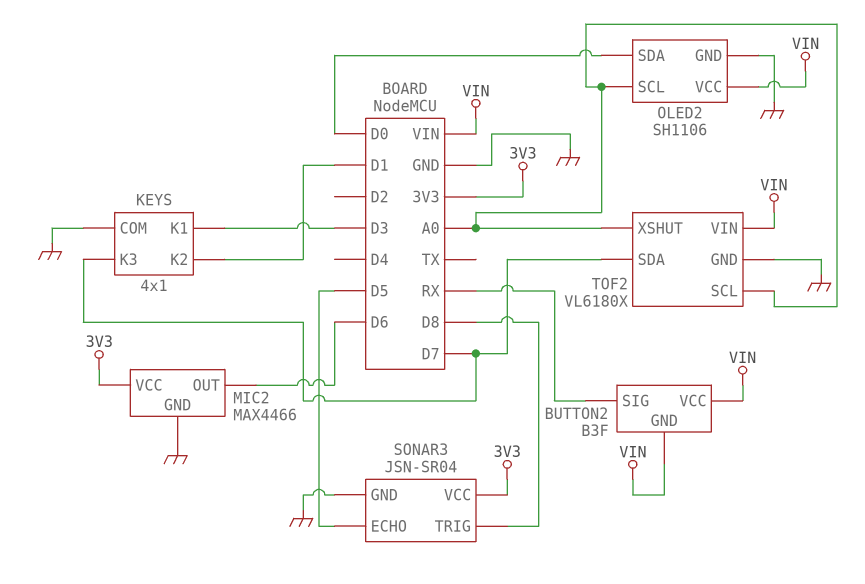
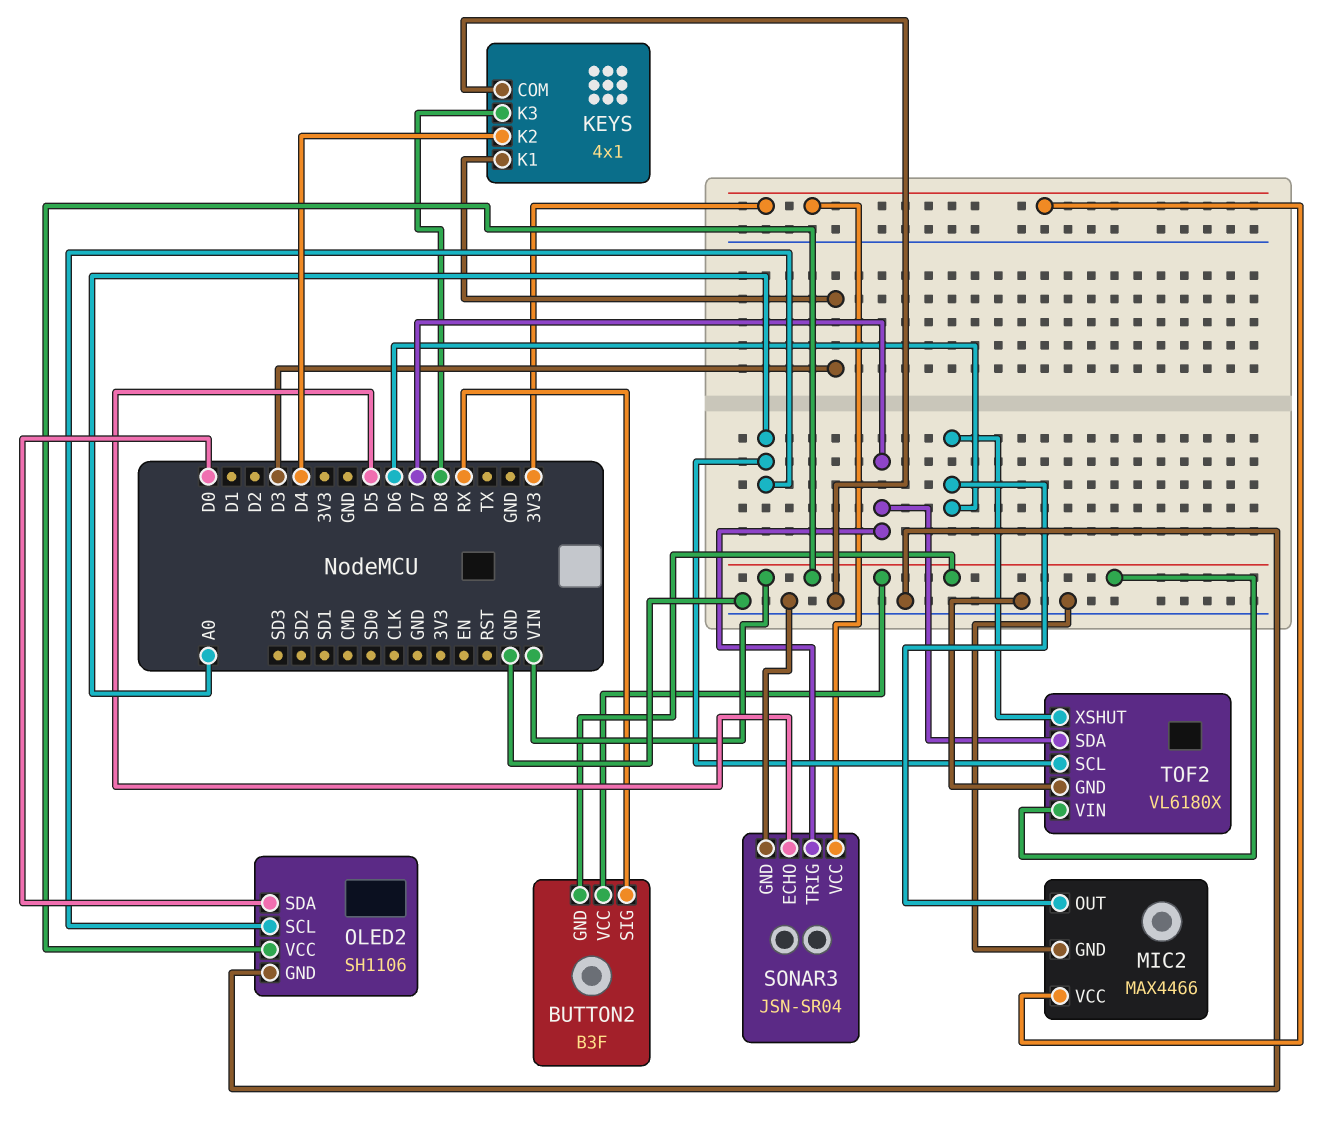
KEYS pin K2: D1 -> D4
KEYS pin K3: D7 -> D8
SONAR3 pin TRIG: D8 -> D7
TOF2 pin XSHUT: A0 -> D6

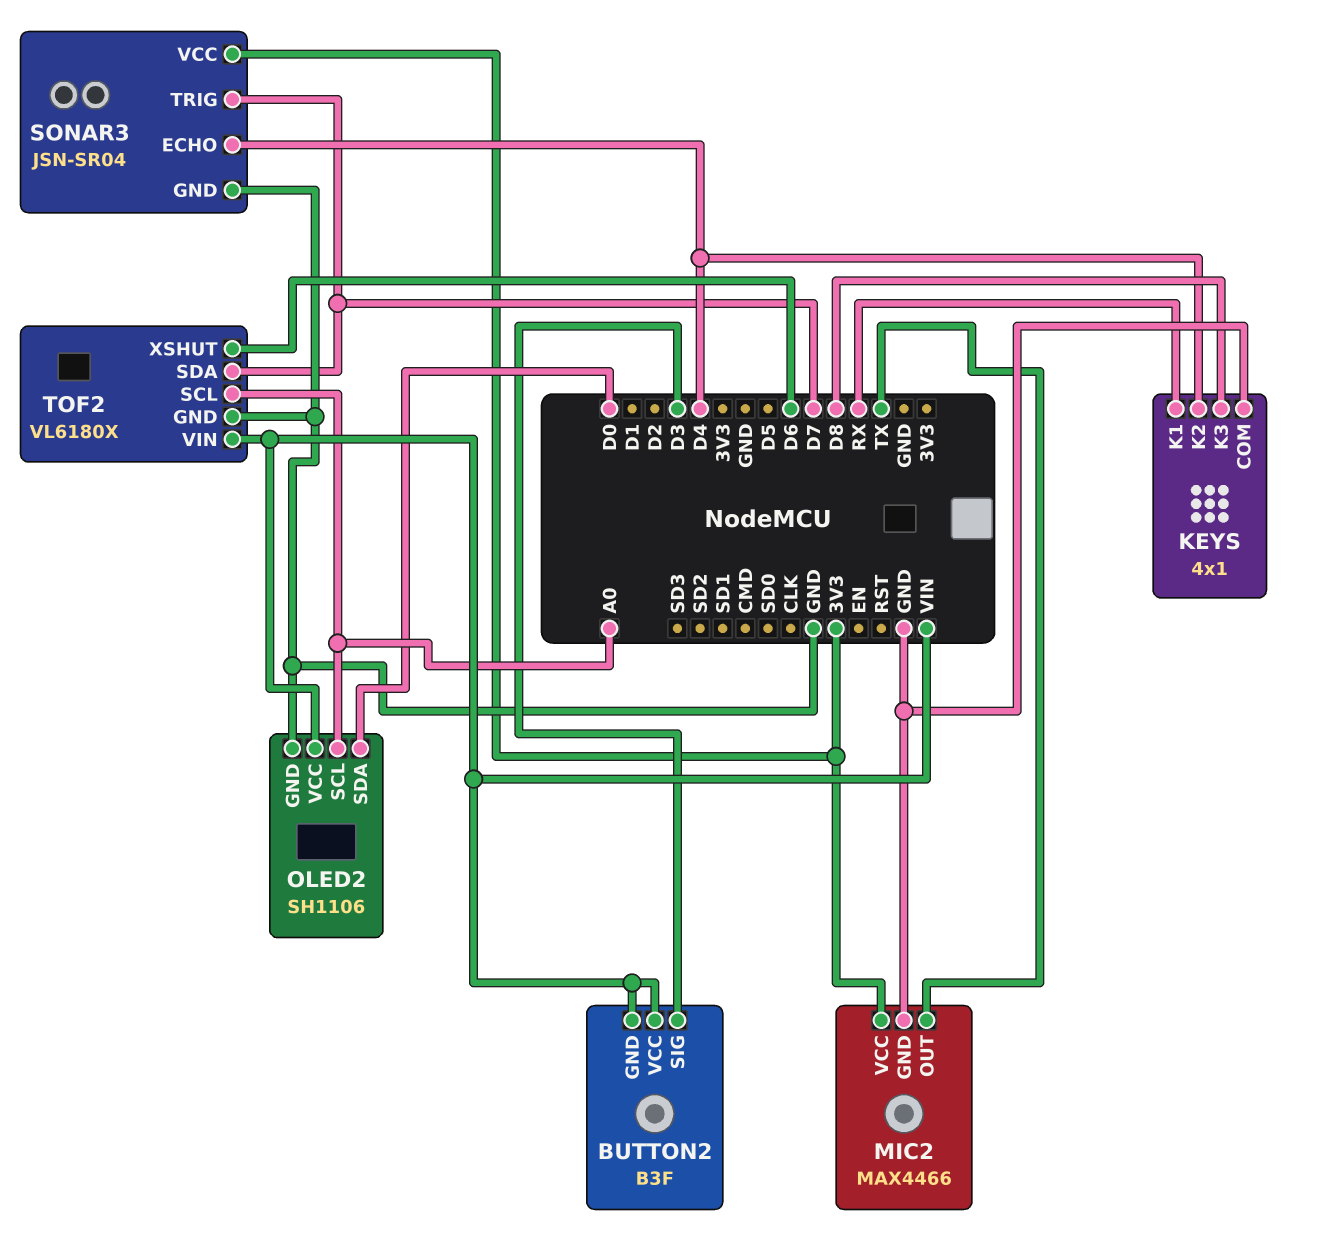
BUTTON2 pin SIG: RX -> D3
KEYS pin K1: D3 -> RX
MIC2 pin OUT: D6 -> TX
SONAR3 pin ECHO: D5 -> D4

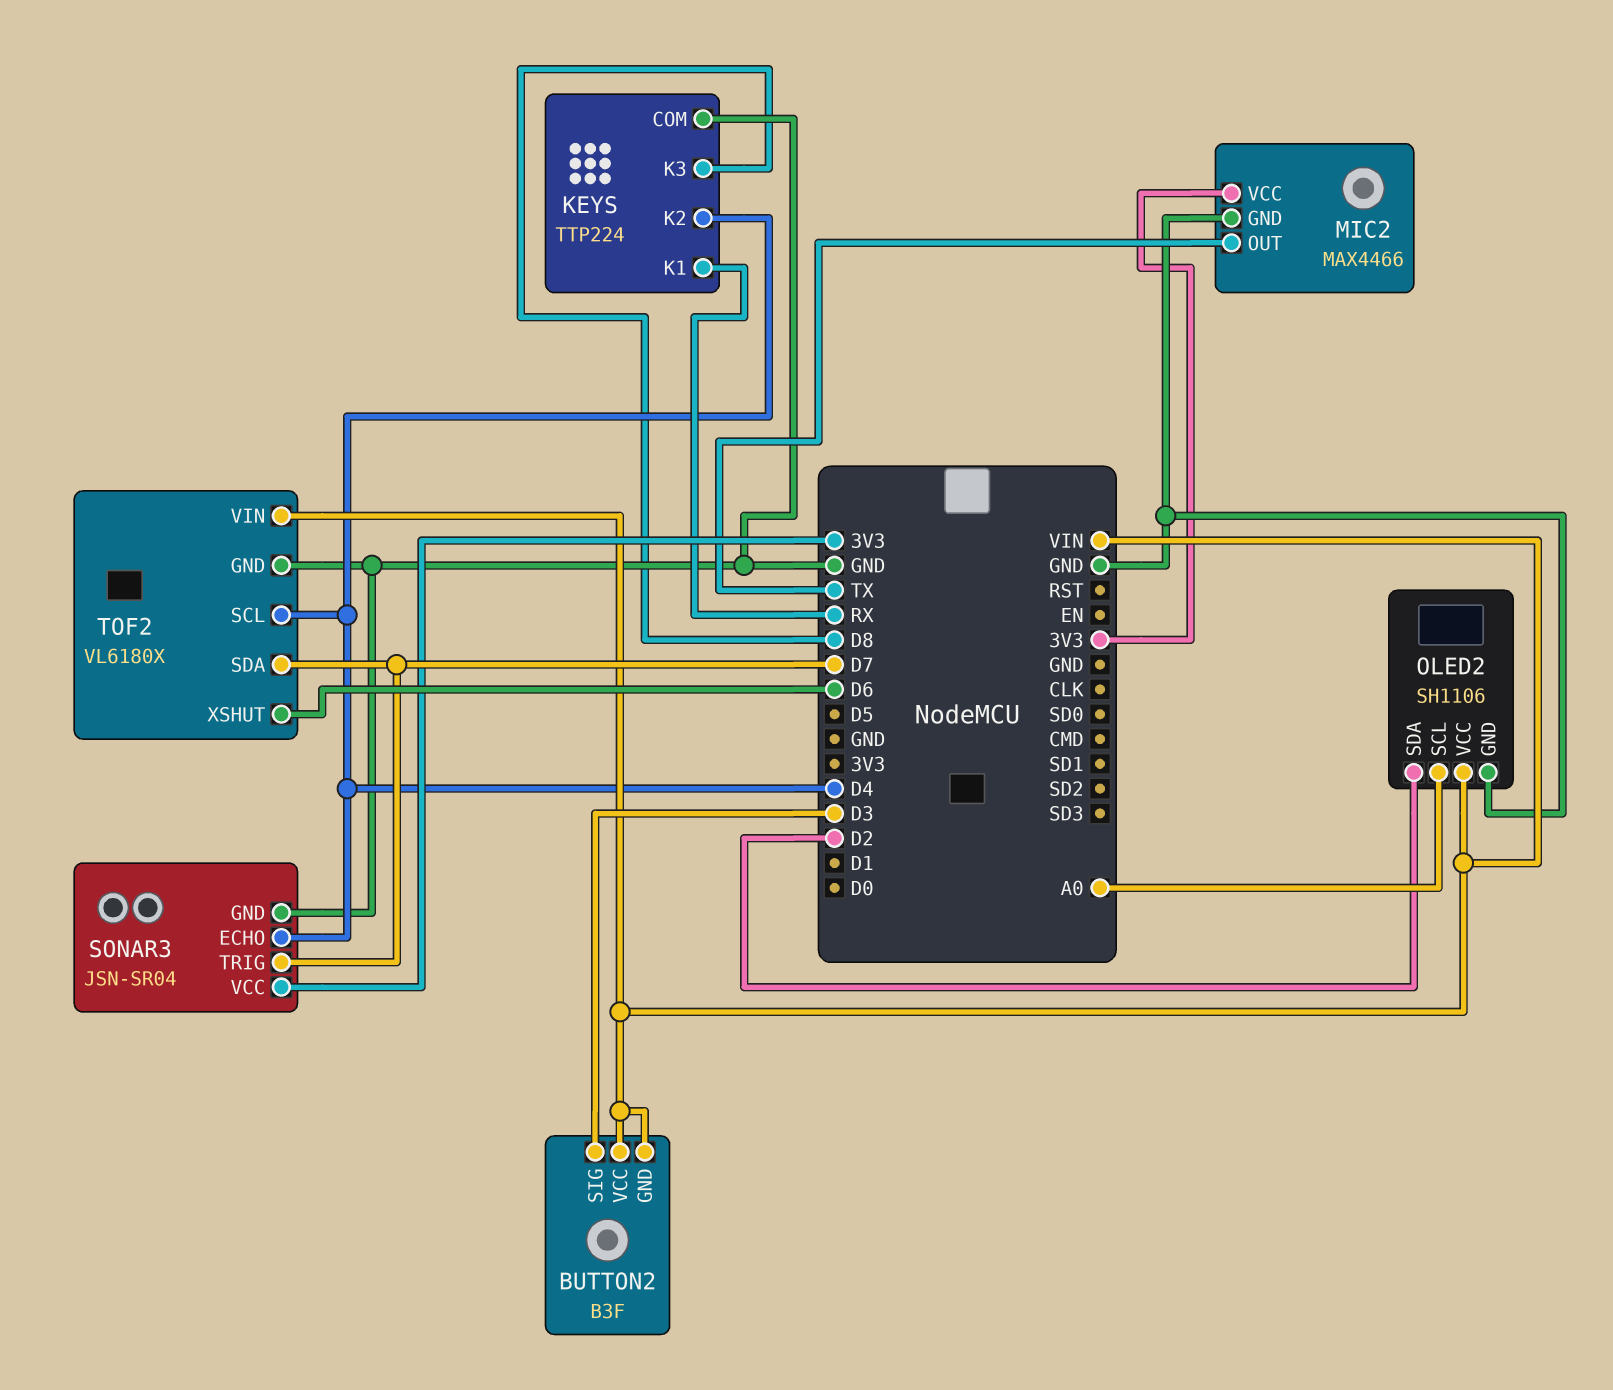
KEYS: 4x1 -> TTP224
OLED2 pin SDA: D0 -> D2
TOF2 pin SCL: A0 -> D4

